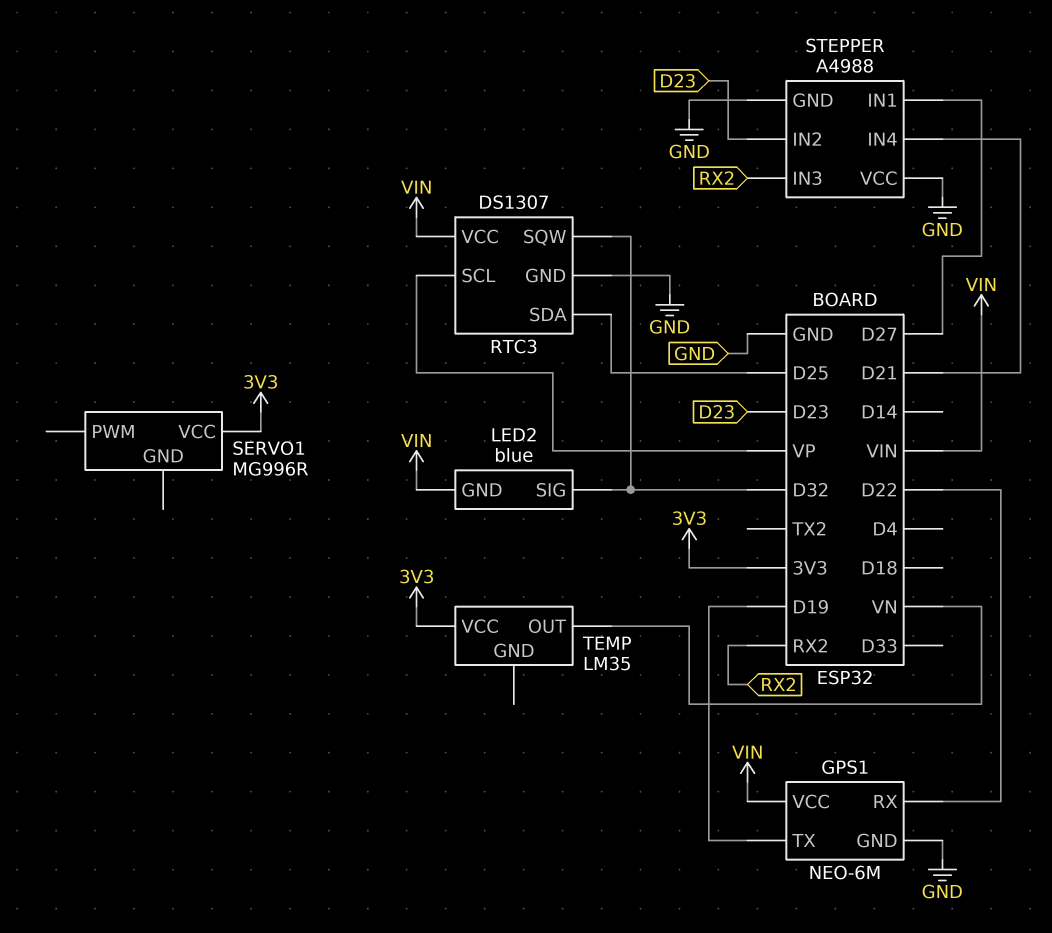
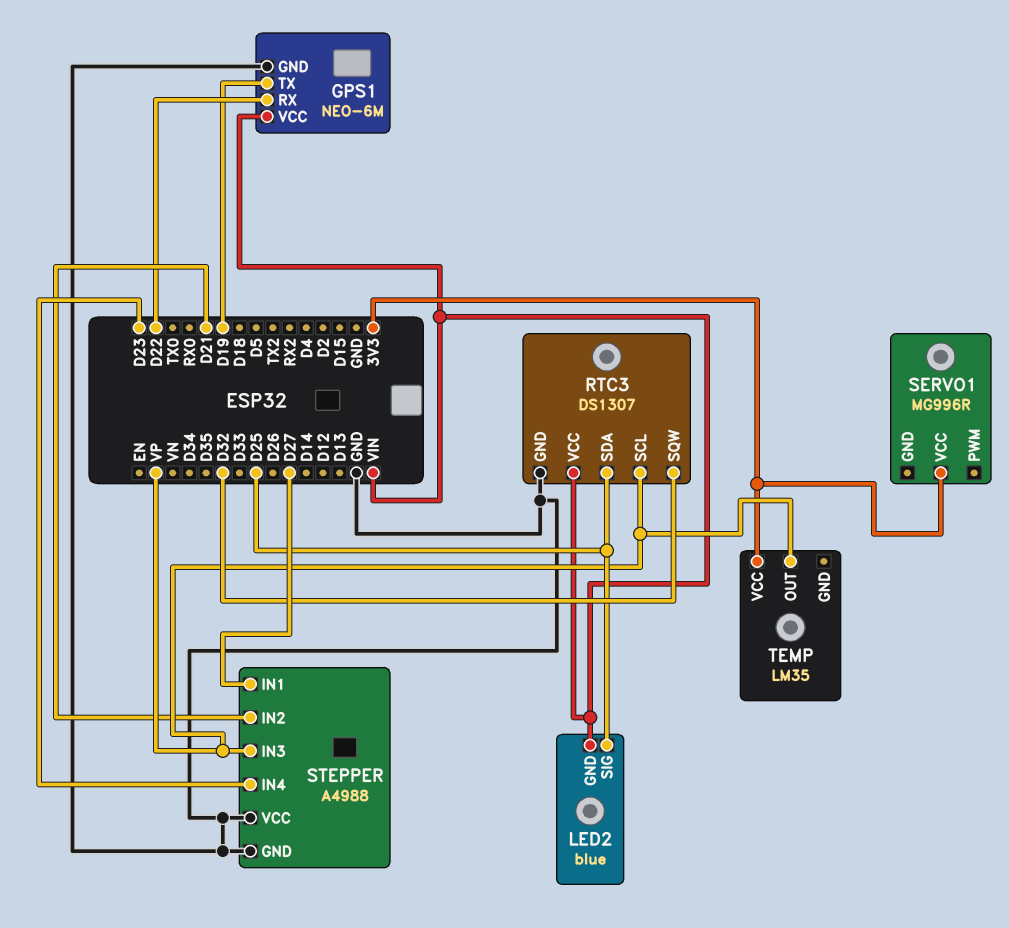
LED2 pin SIG: D32 -> D25
STEPPER pin IN2: D23 -> D21
STEPPER pin IN3: RX2 -> VP
STEPPER pin IN4: D21 -> D23
TEMP pin OUT: VN -> VP

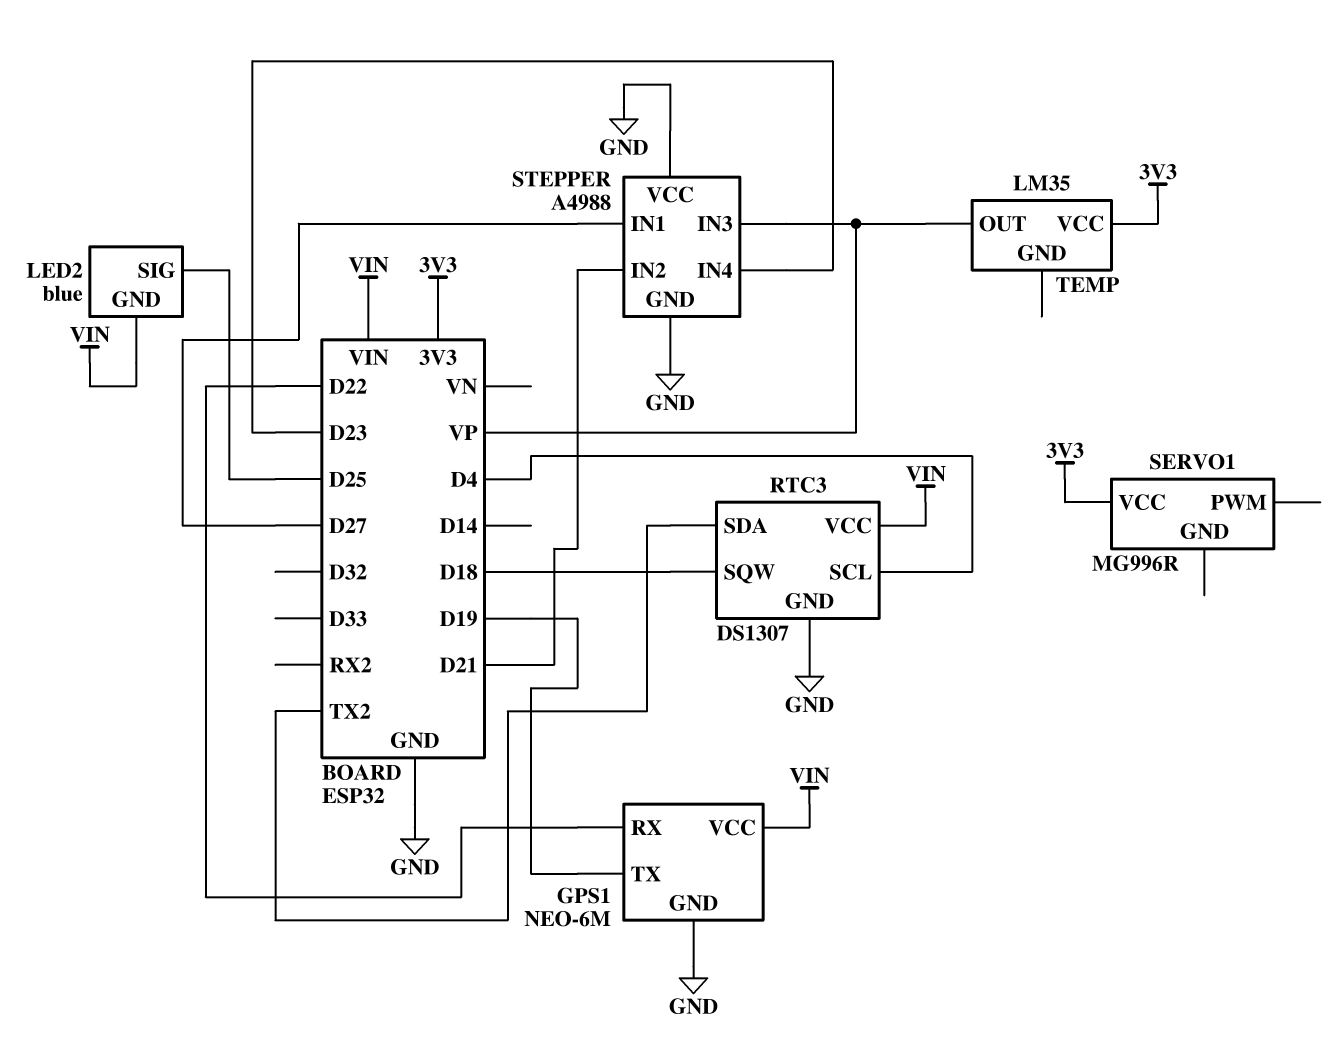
RTC3 pin SCL: VP -> D4
RTC3 pin SDA: D25 -> TX2
RTC3 pin SQW: D32 -> D18

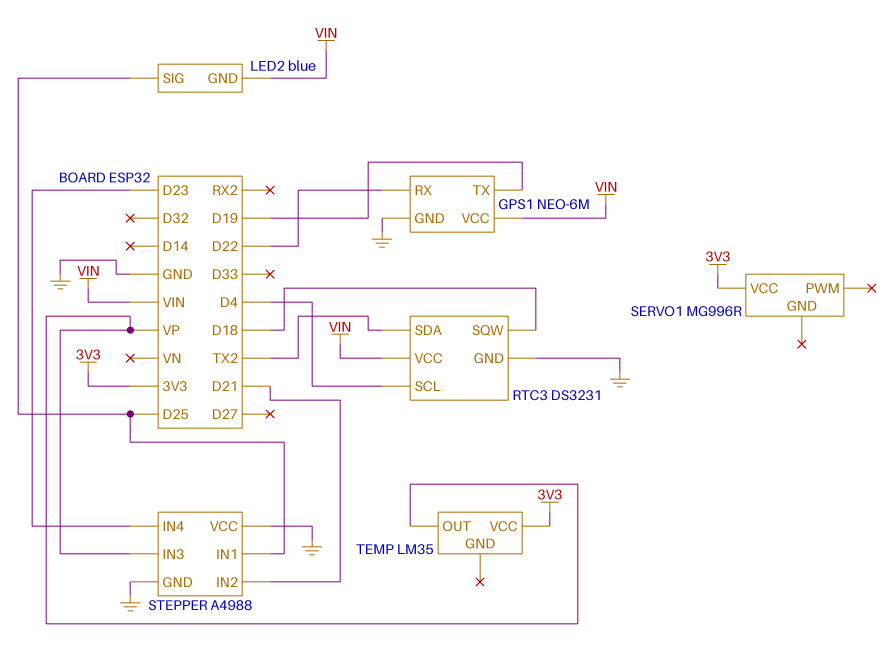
RTC3: DS1307 -> DS3231
STEPPER pin IN1: D27 -> D25

